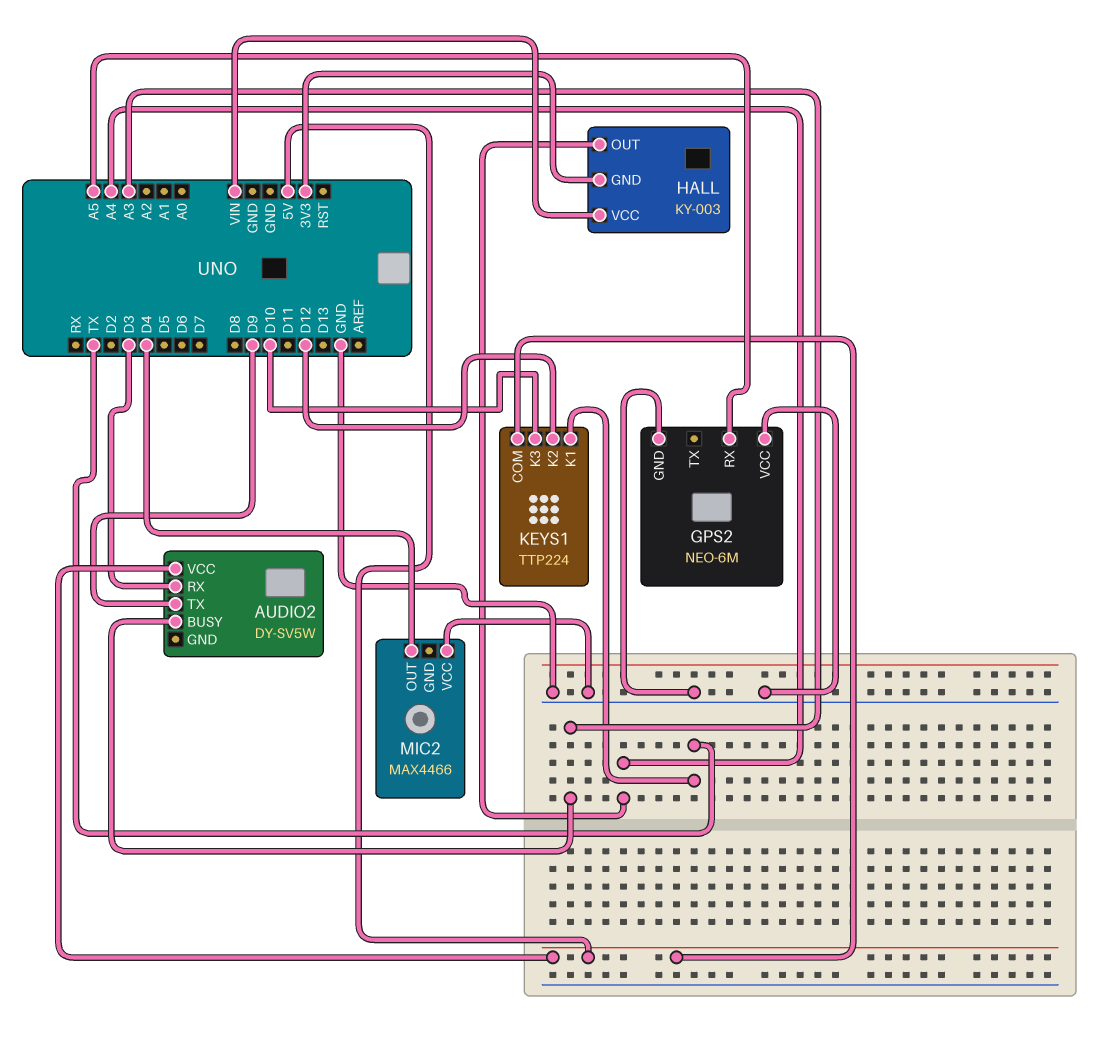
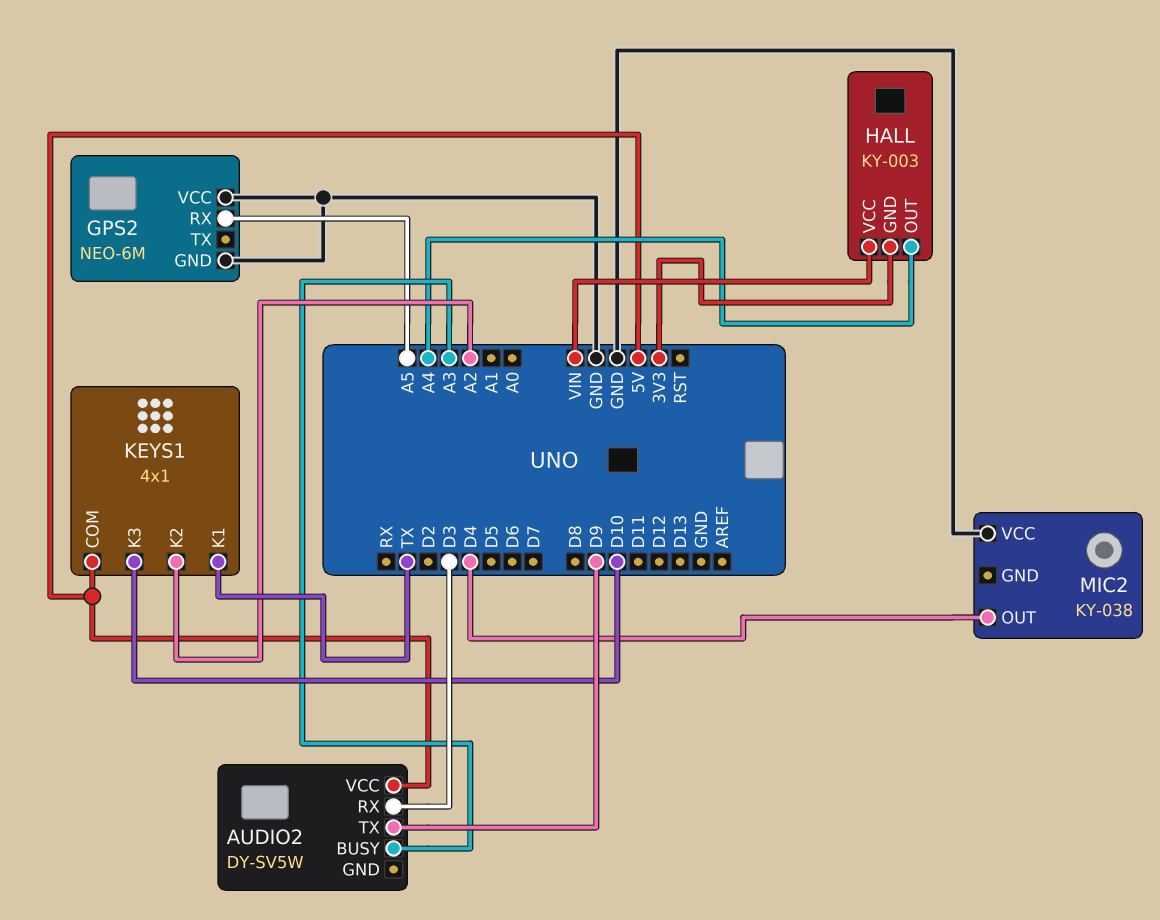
KEYS1: TTP224 -> 4x1
KEYS1 pin K2: D12 -> A2
MIC2: MAX4466 -> KY-038

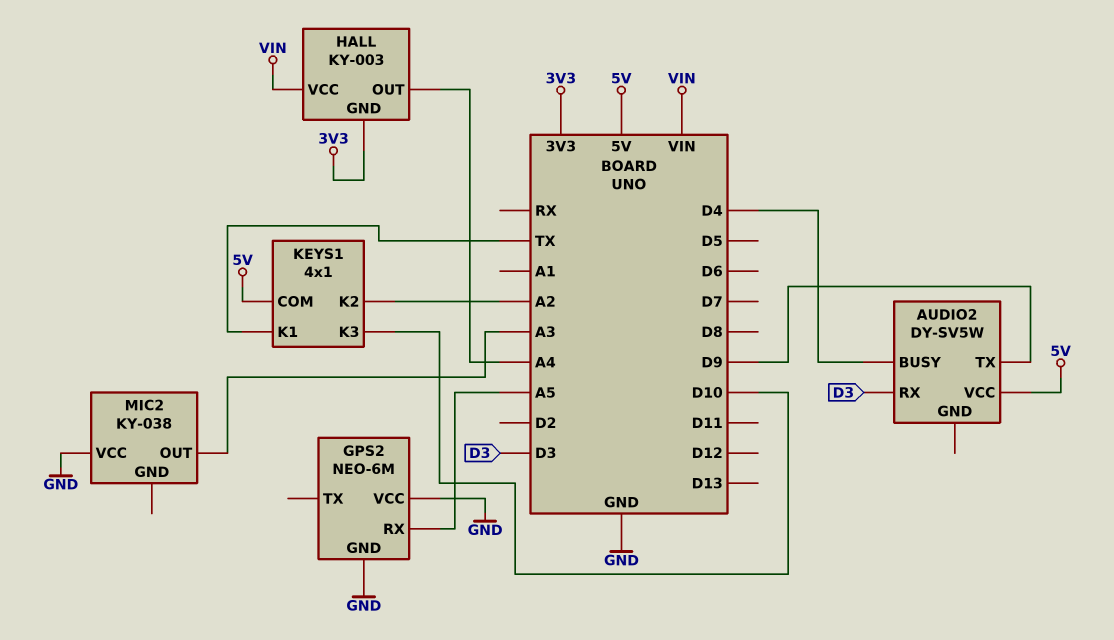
AUDIO2 pin BUSY: A3 -> D4
MIC2 pin OUT: D4 -> A3

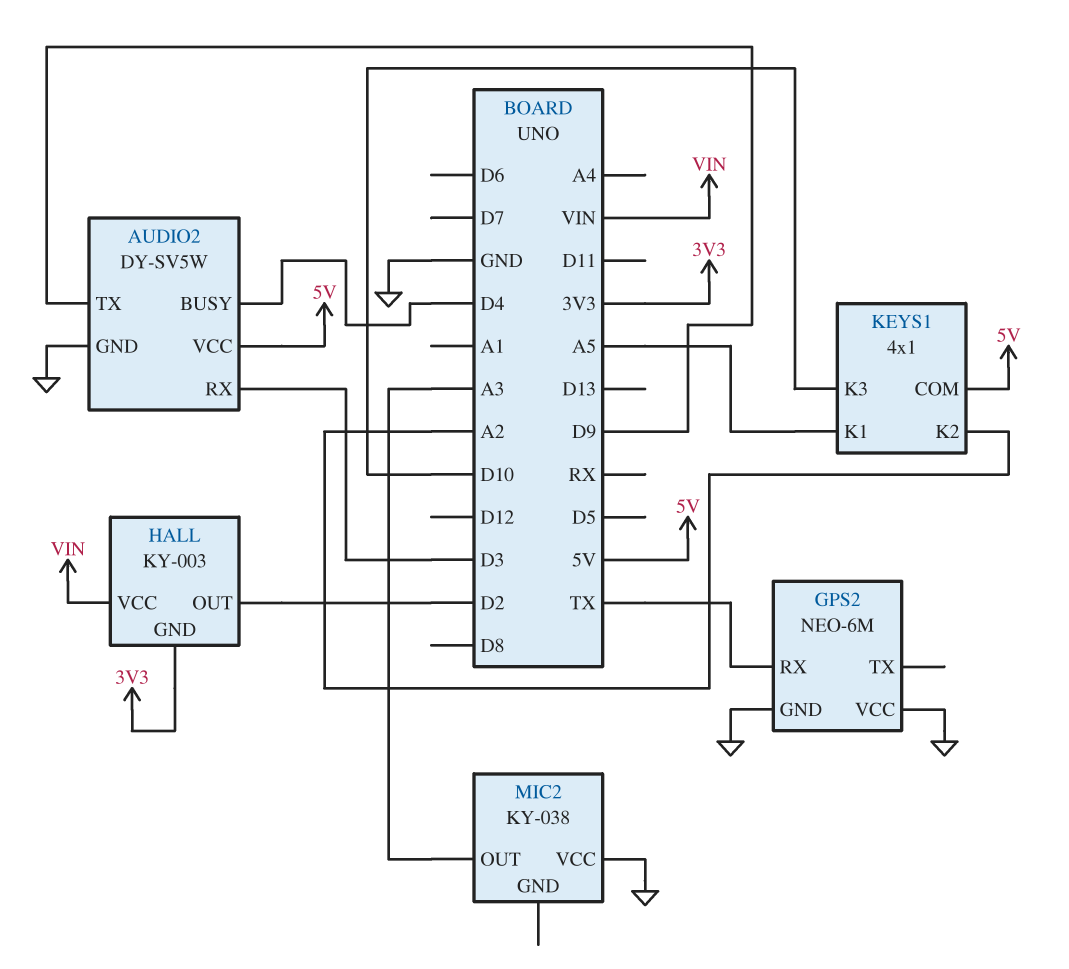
AUDIO2 pin GND: none -> GND
GPS2 pin RX: A5 -> TX
HALL pin OUT: A4 -> D2
KEYS1 pin K1: TX -> A5

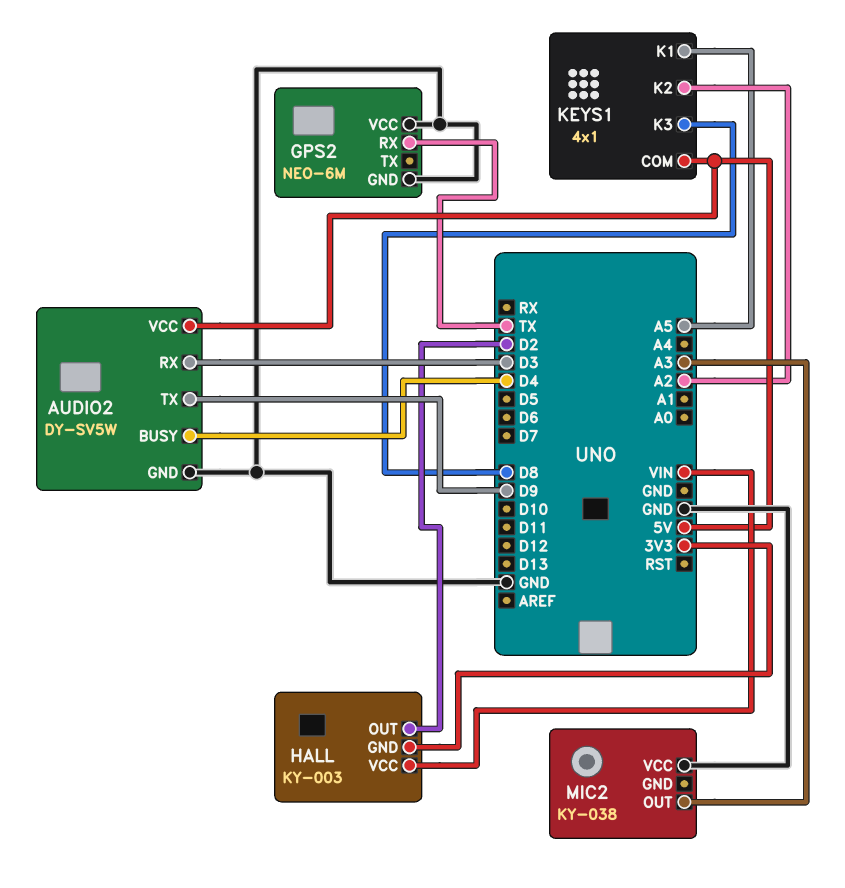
KEYS1 pin K3: D10 -> D8

